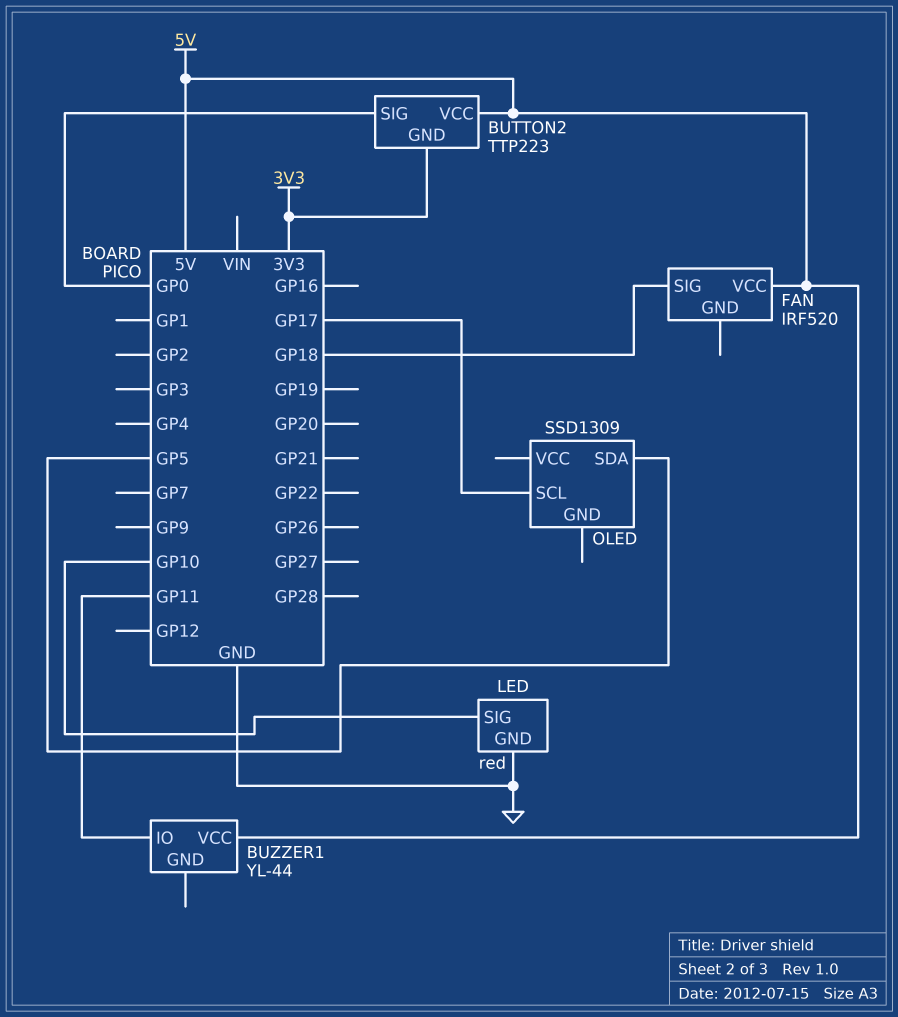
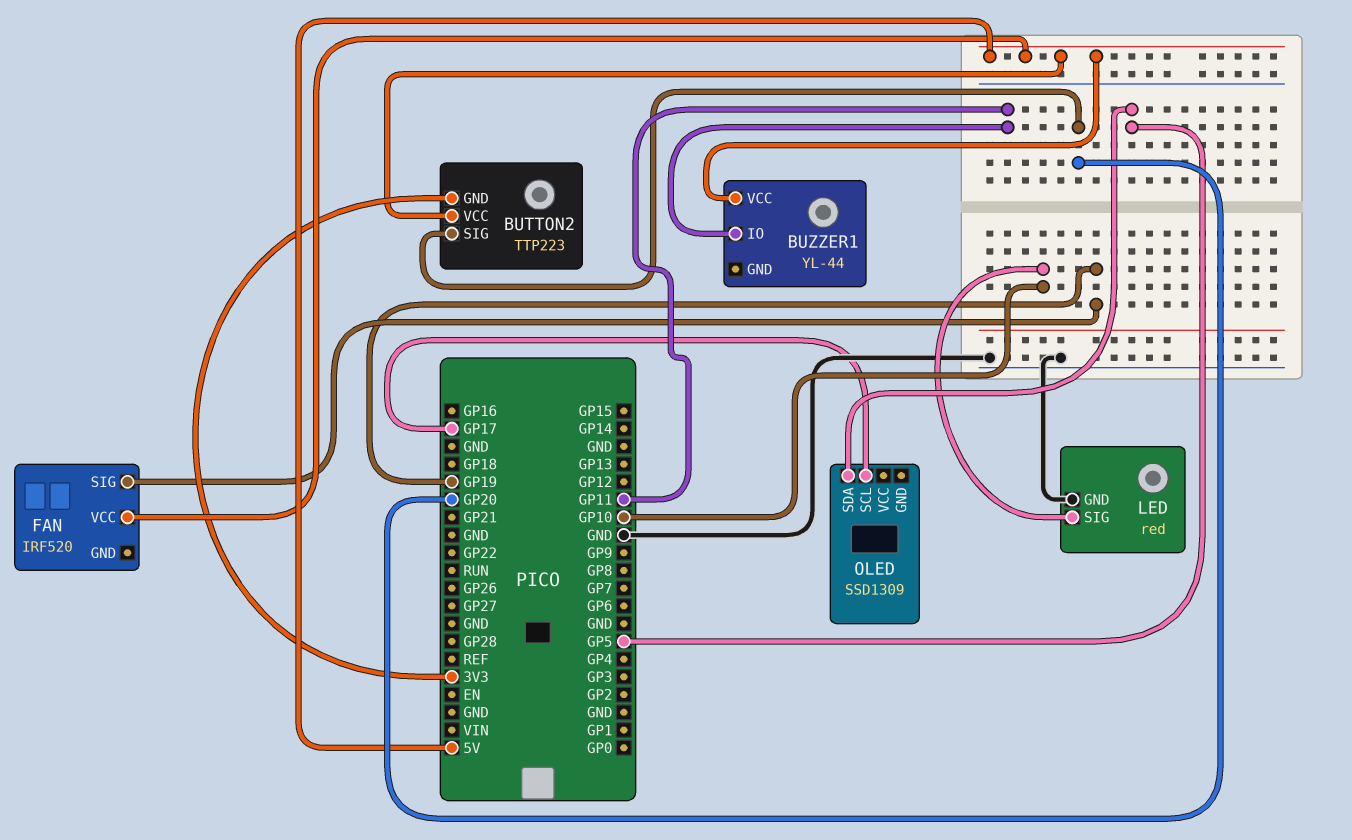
BUTTON2 pin SIG: GP0 -> GP20
FAN pin SIG: GP18 -> GP19

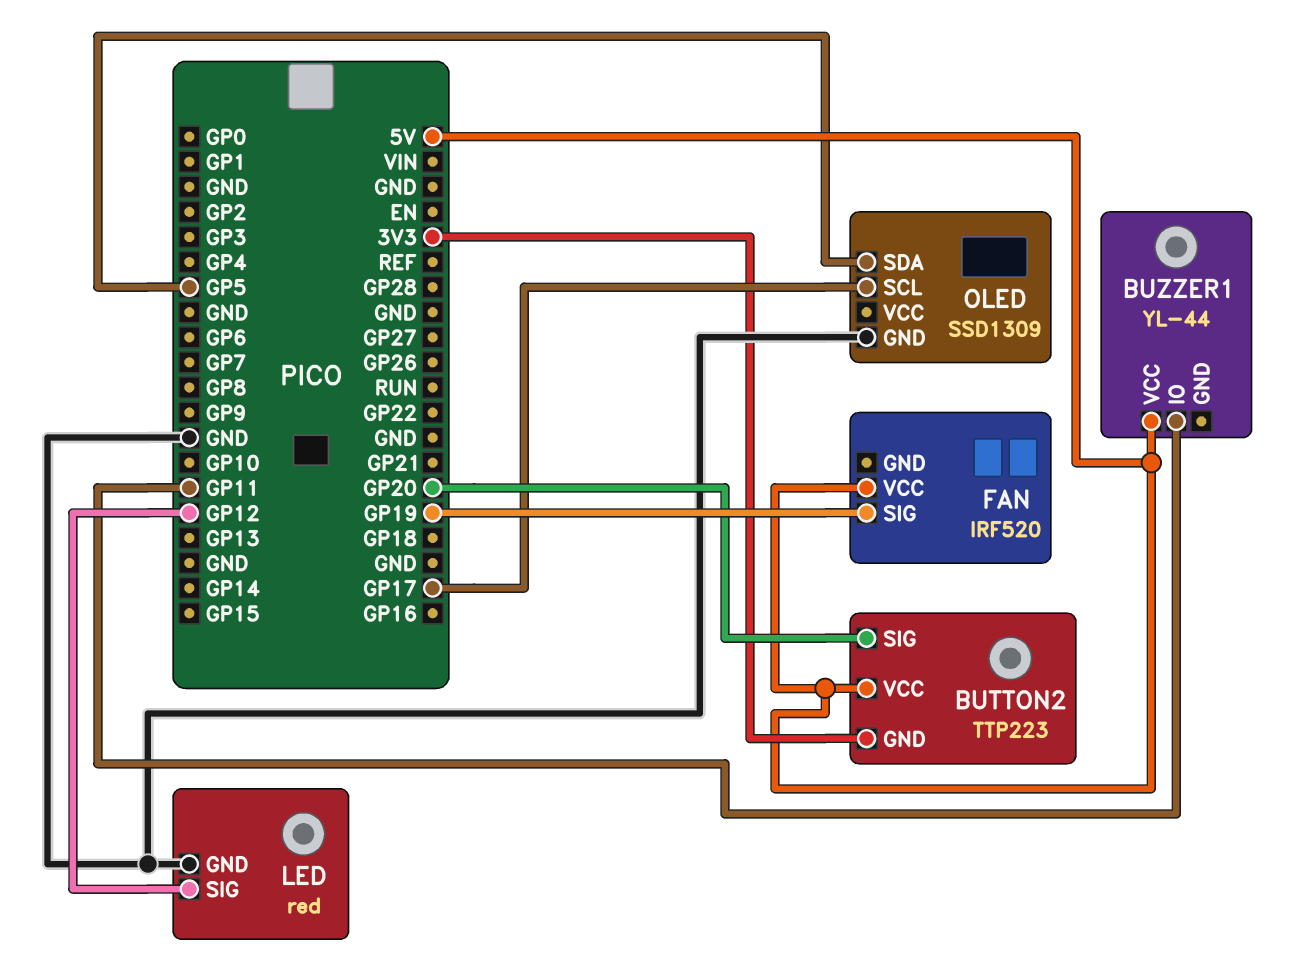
LED pin SIG: GP10 -> GP12
OLED pin GND: none -> GND

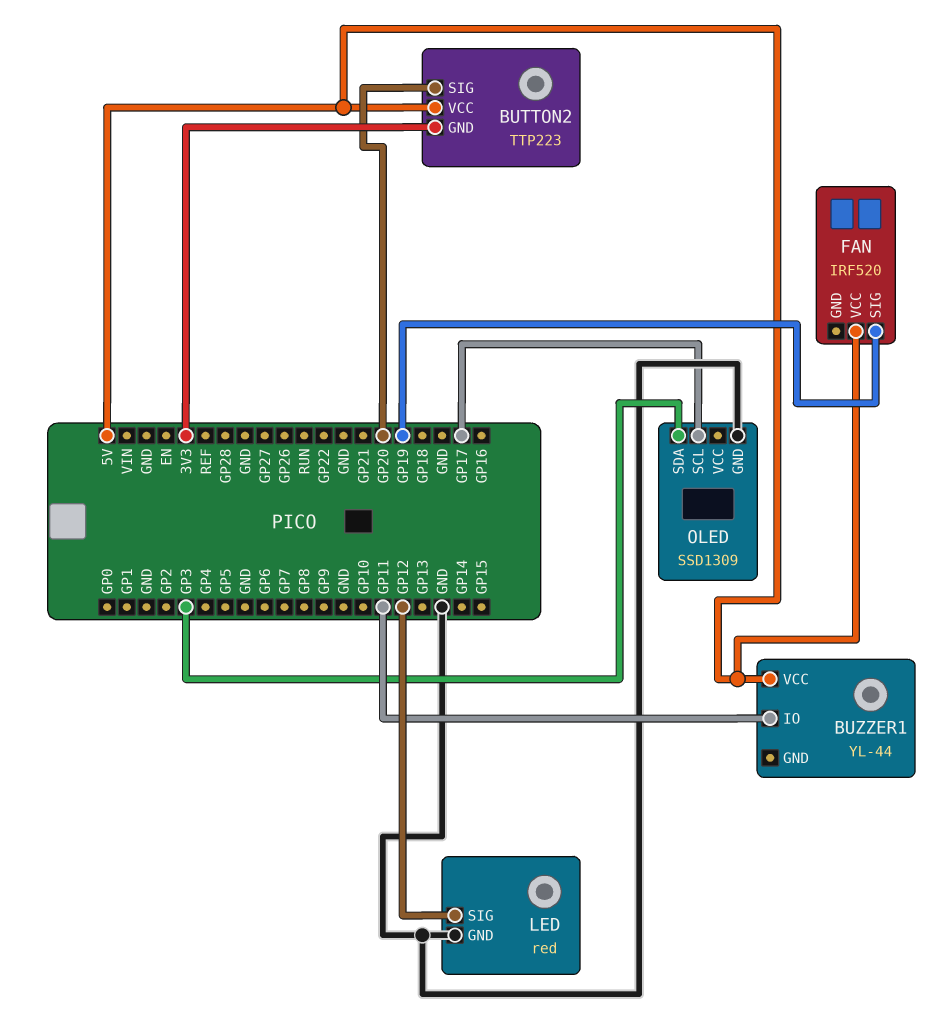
OLED pin SDA: GP5 -> GP3

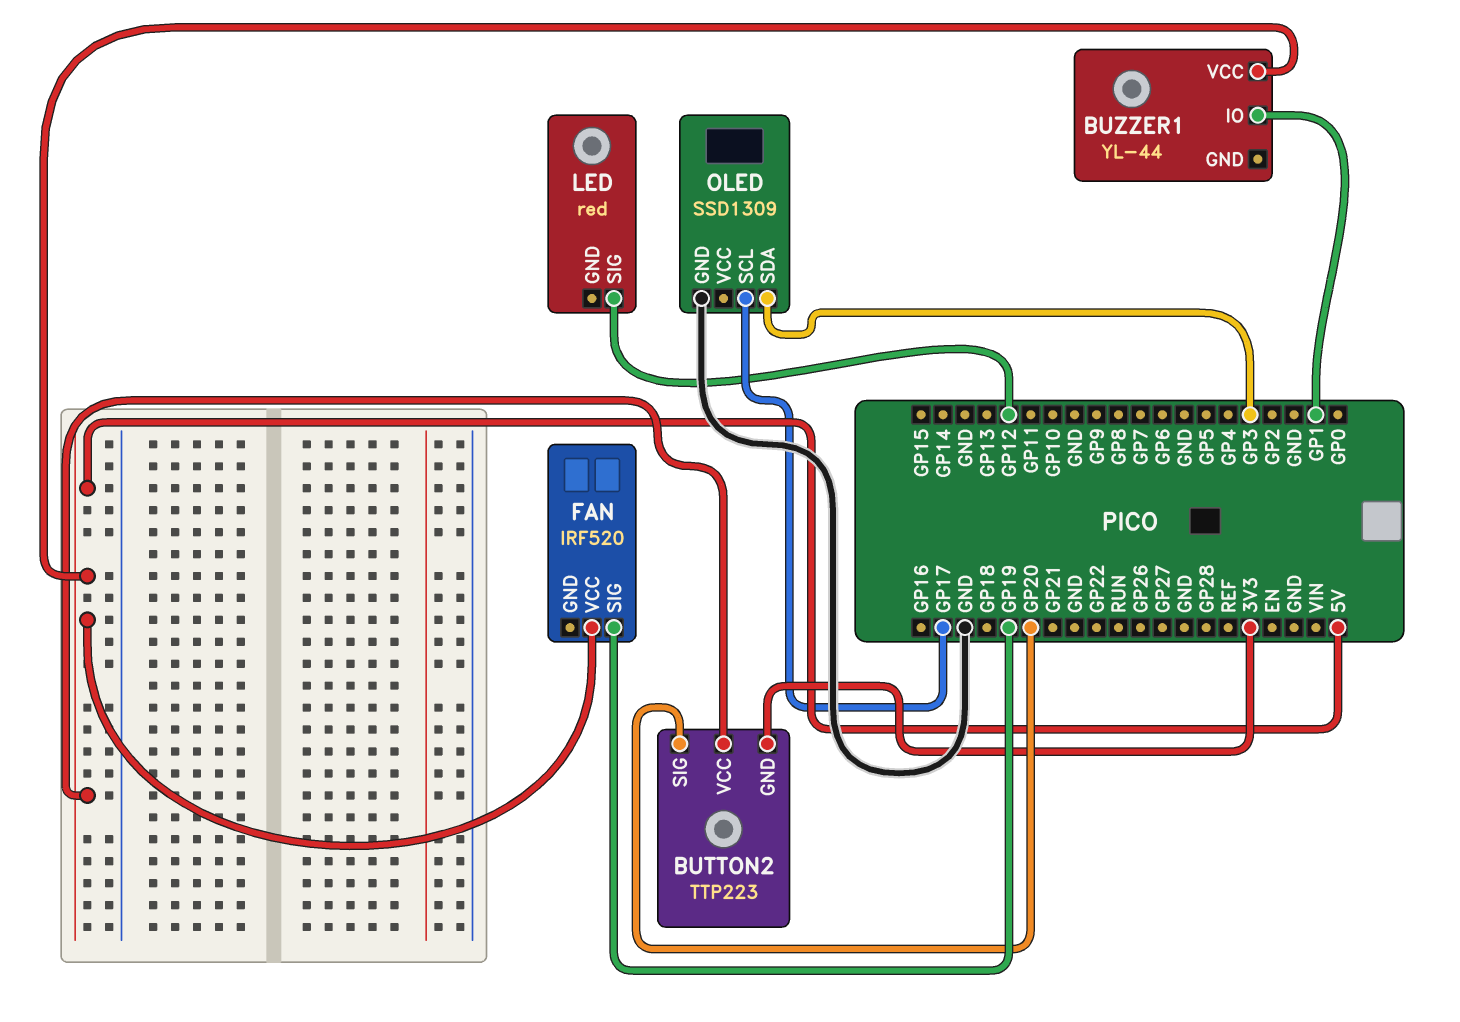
BUZZER1 pin IO: GP11 -> GP1
LED pin GND: GND -> none

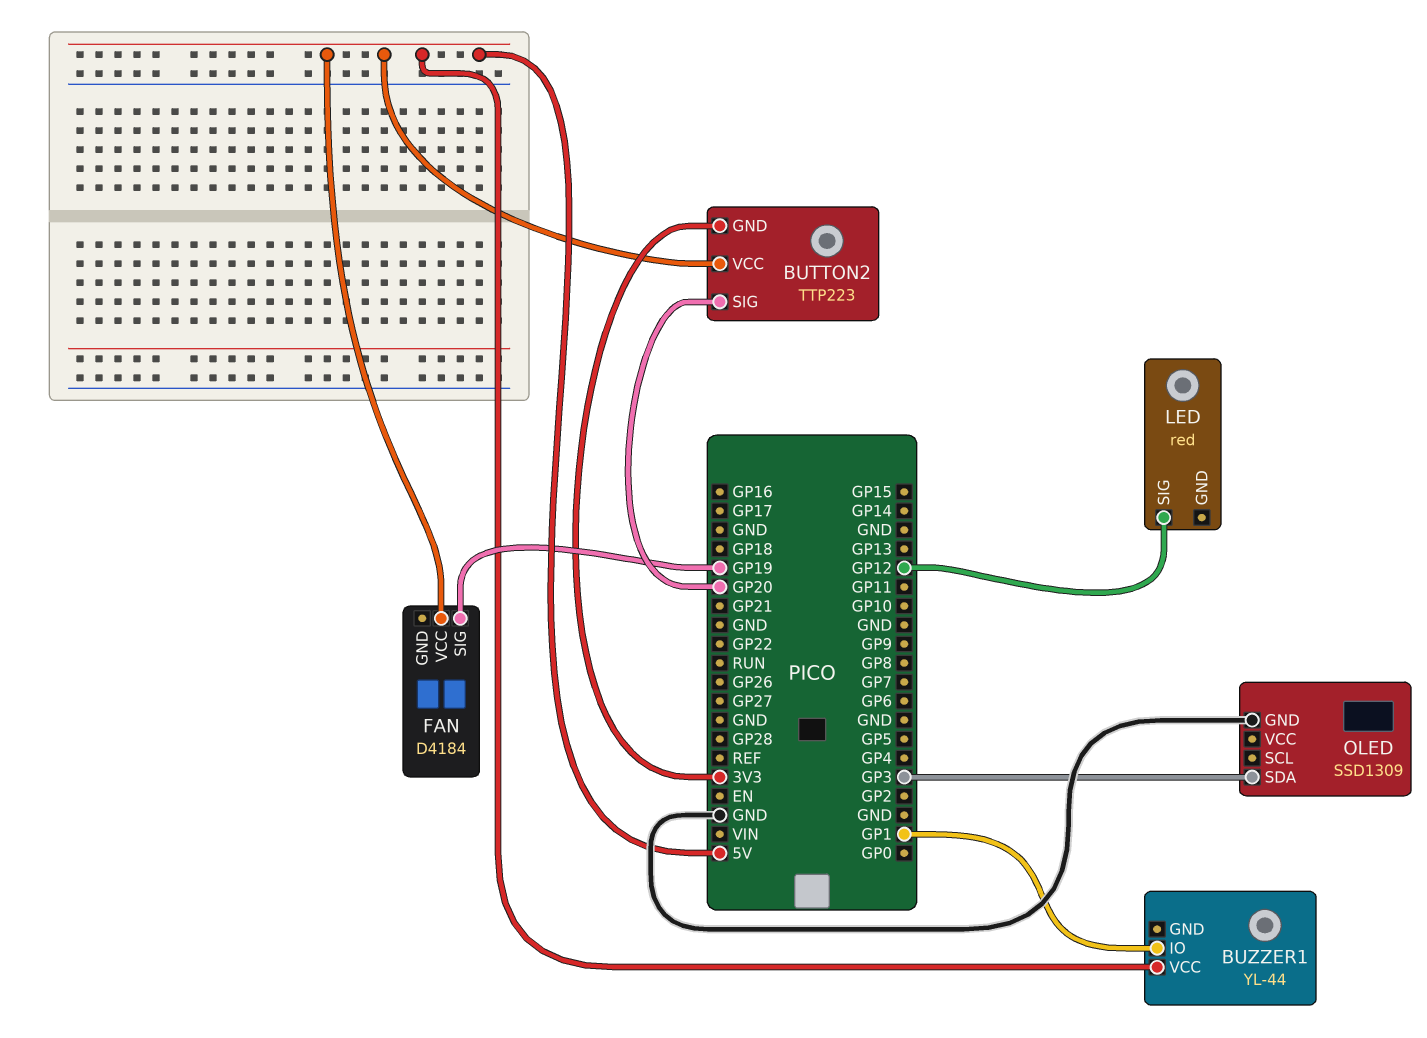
FAN: IRF520 -> D4184
OLED pin SCL: GP17 -> none

